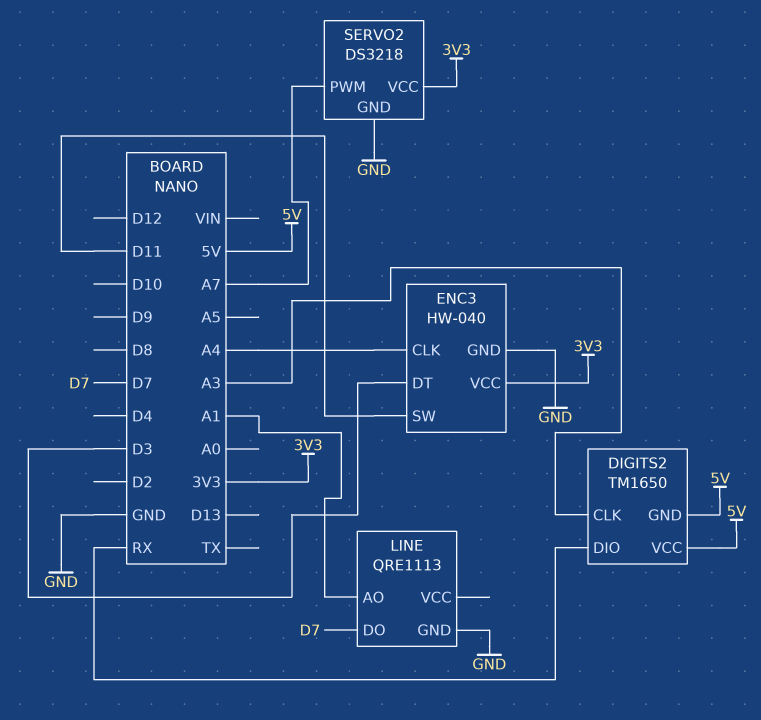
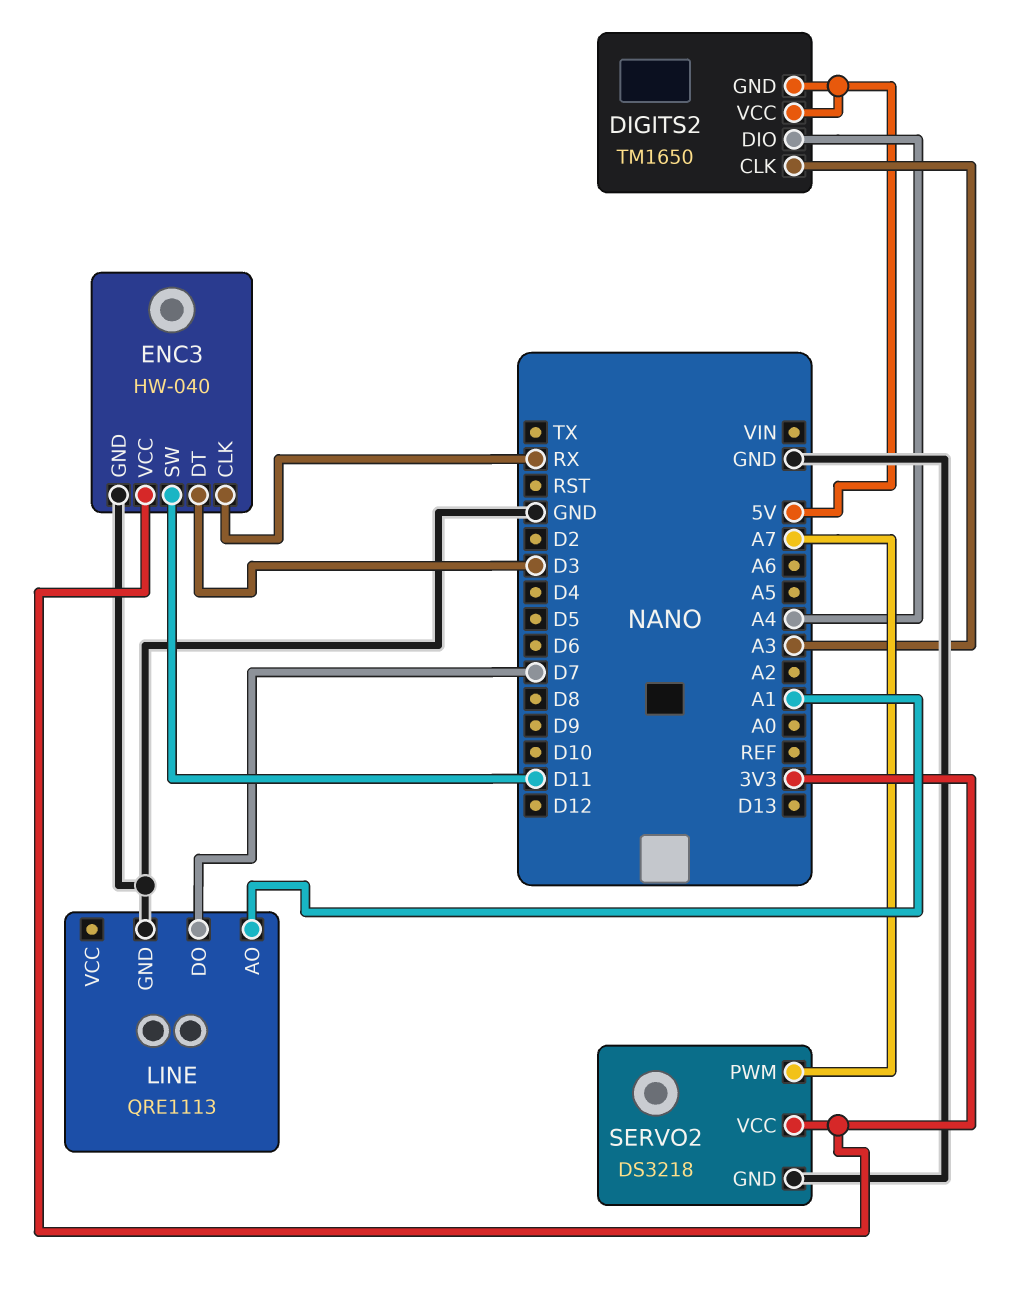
DIGITS2 pin DIO: RX -> A4
ENC3 pin CLK: A4 -> RX

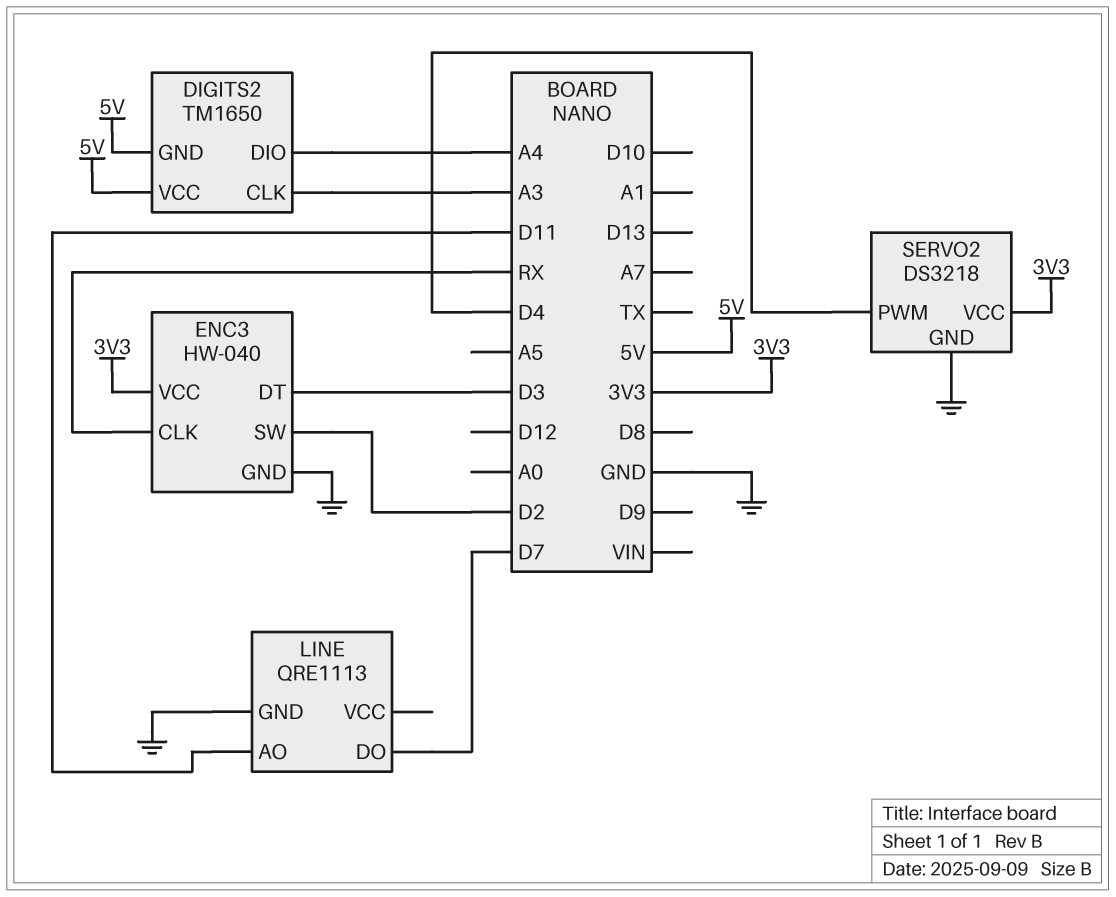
ENC3 pin SW: D11 -> D2
LINE pin AO: A1 -> D11
SERVO2 pin PWM: A7 -> D4

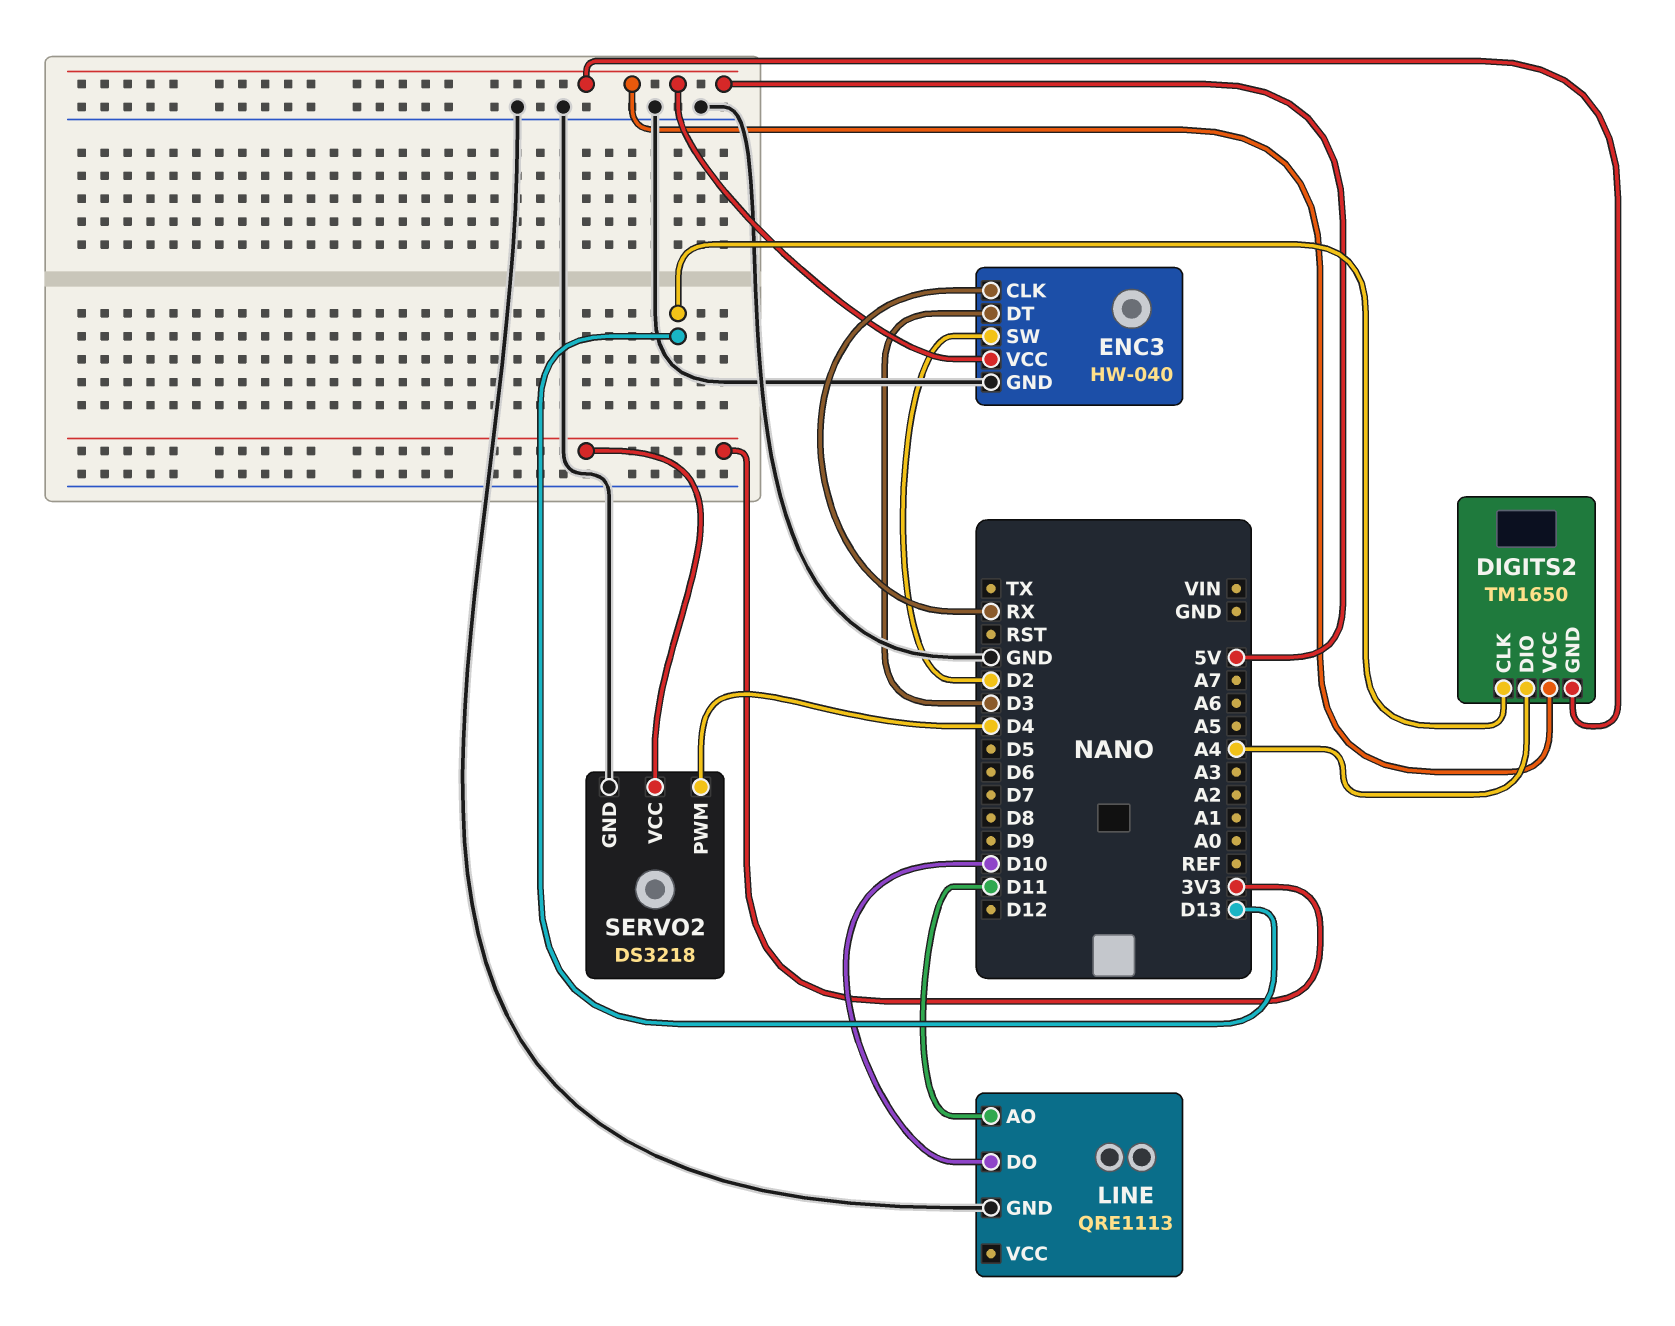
DIGITS2 pin CLK: A3 -> D13
ENC3 pin VCC: 3V3 -> 5V
LINE pin DO: D7 -> D10

